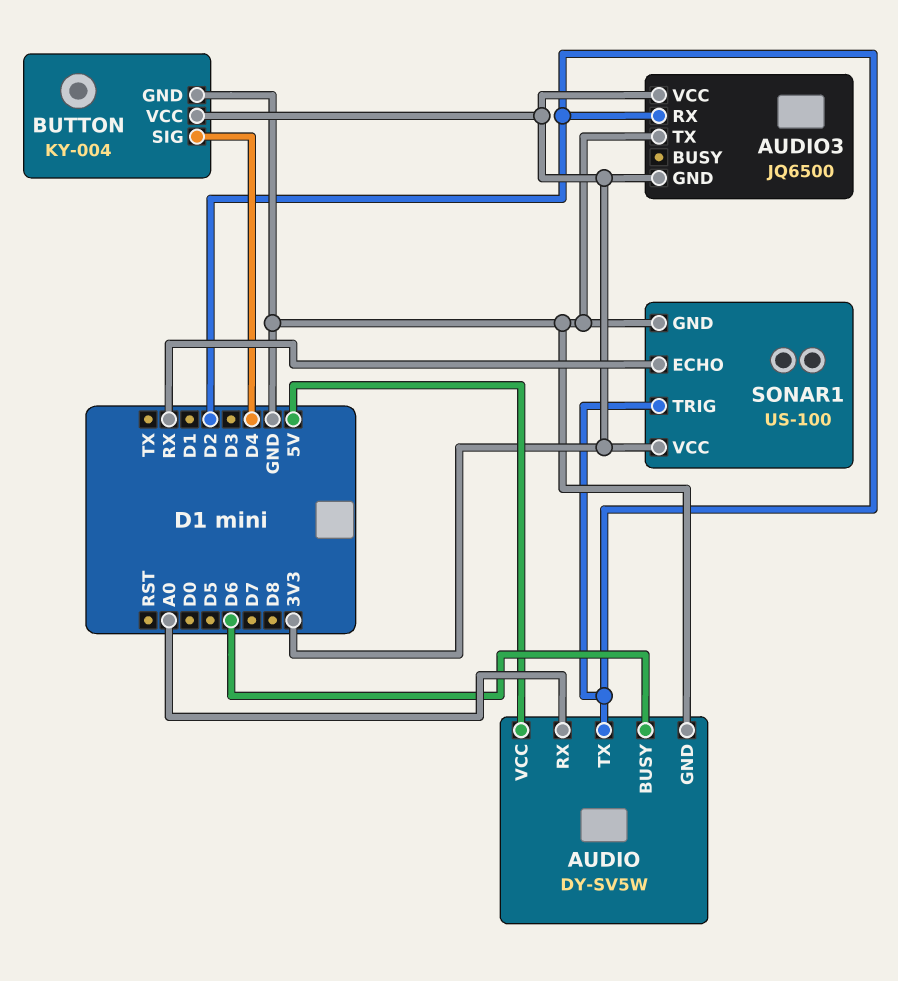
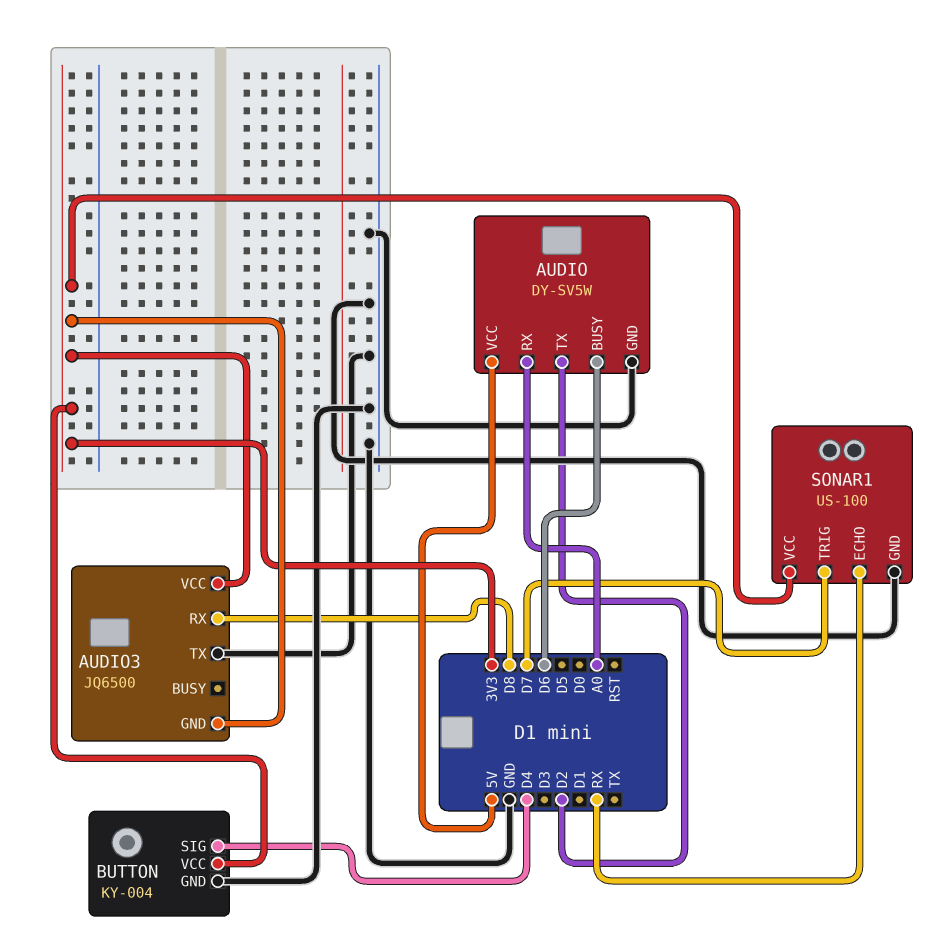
AUDIO3 pin RX: D2 -> D8
SONAR1 pin TRIG: D2 -> D7

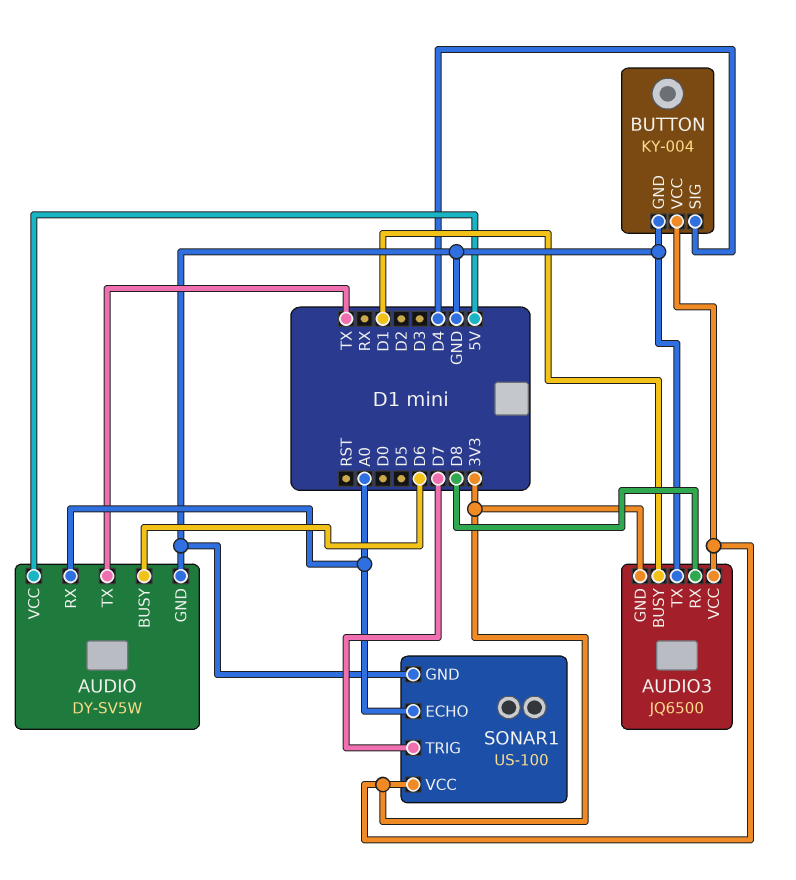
AUDIO pin TX: D2 -> TX
AUDIO3 pin BUSY: none -> D1
SONAR1 pin ECHO: RX -> A0

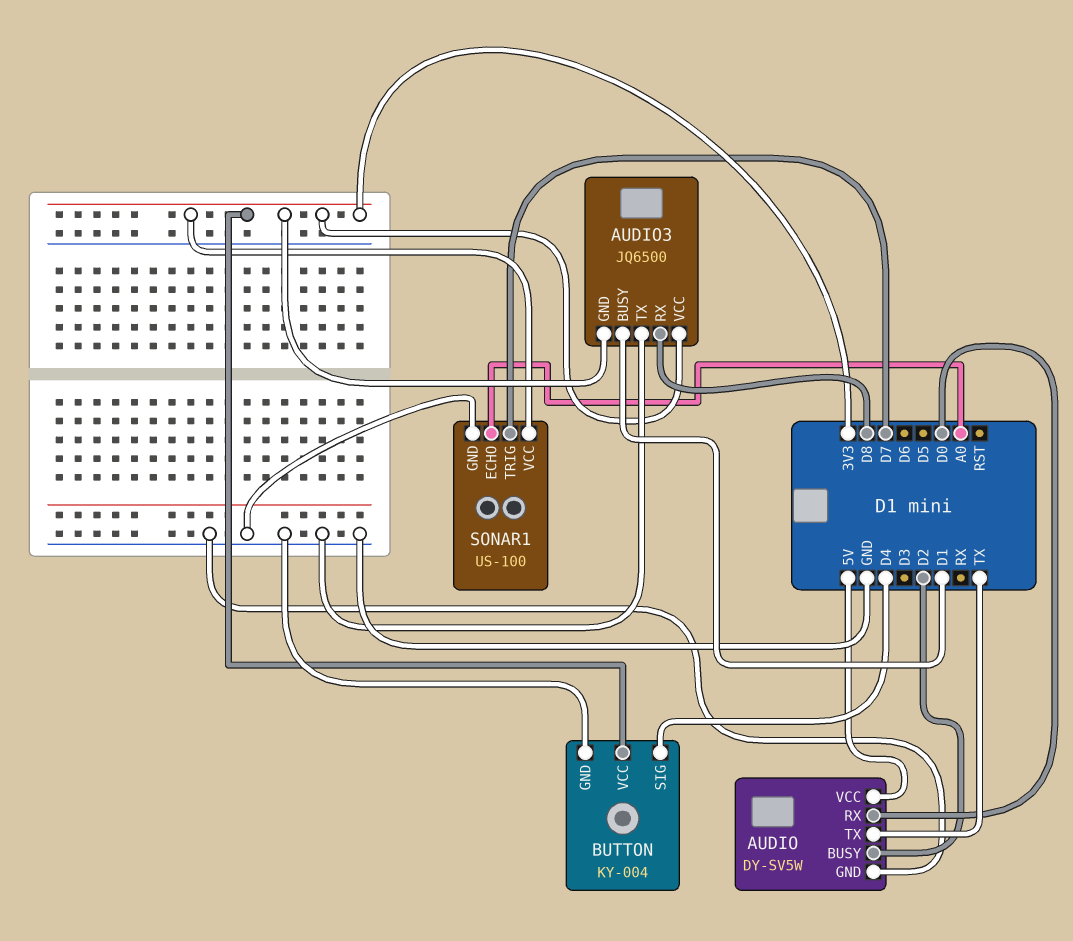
AUDIO pin BUSY: D6 -> D2
AUDIO pin RX: A0 -> D0

